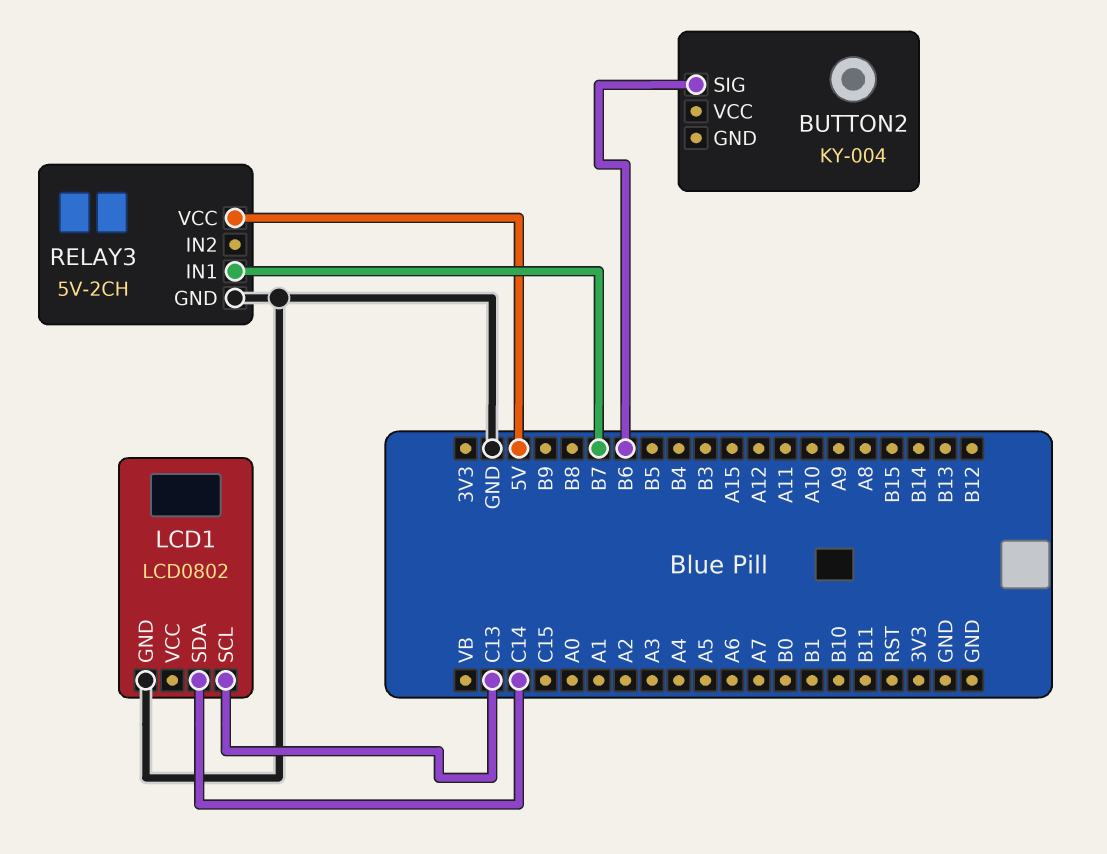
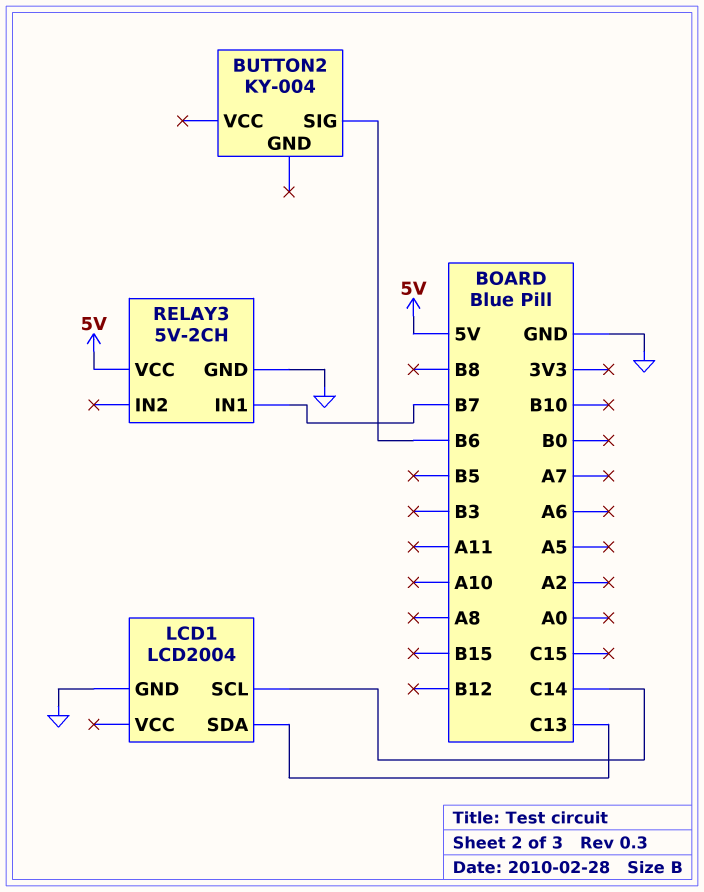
LCD1: LCD0802 -> LCD2004
LCD1 pin SCL: C13 -> C14
LCD1 pin SDA: C14 -> C13

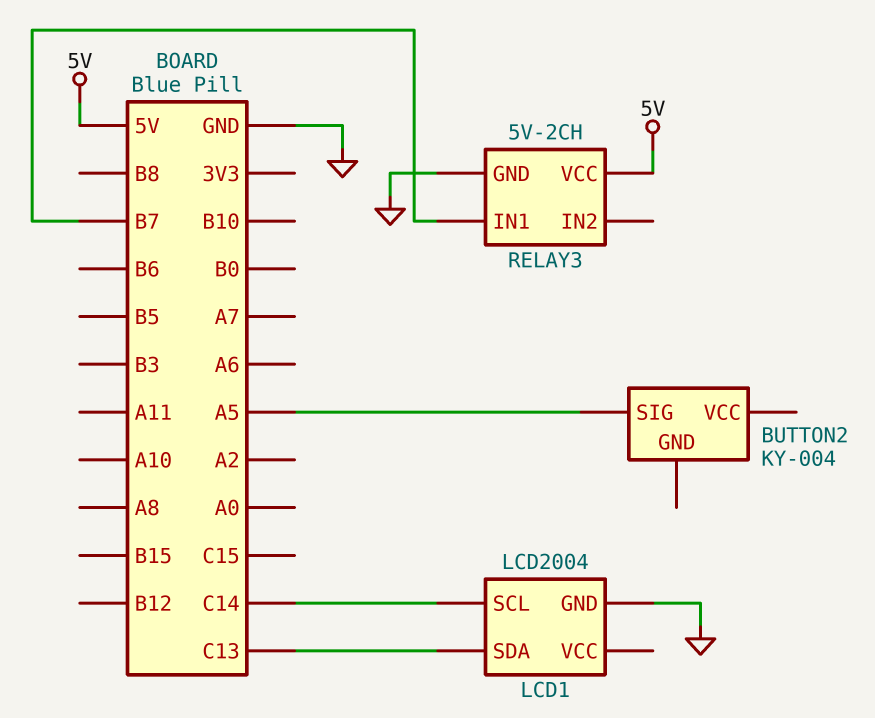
BUTTON2 pin SIG: B6 -> A5

